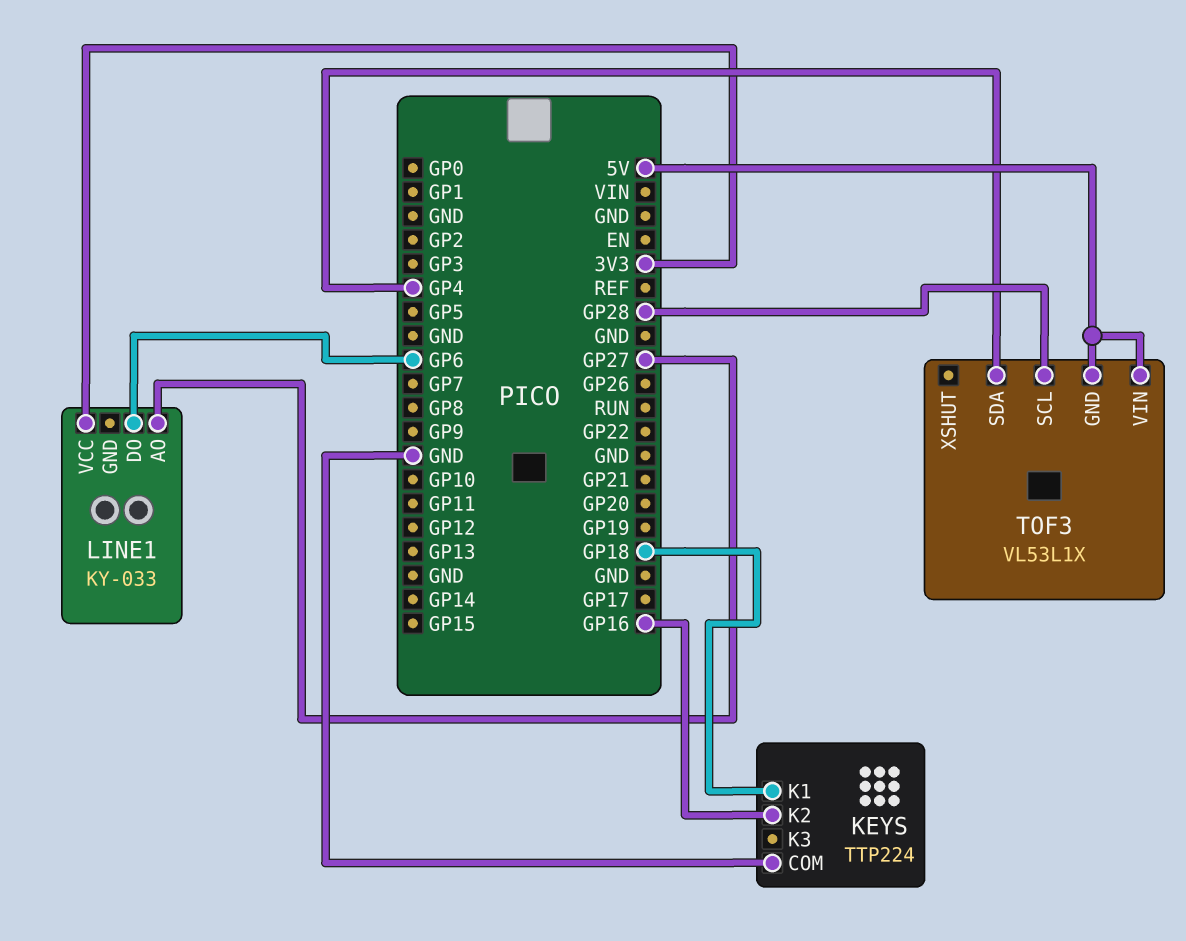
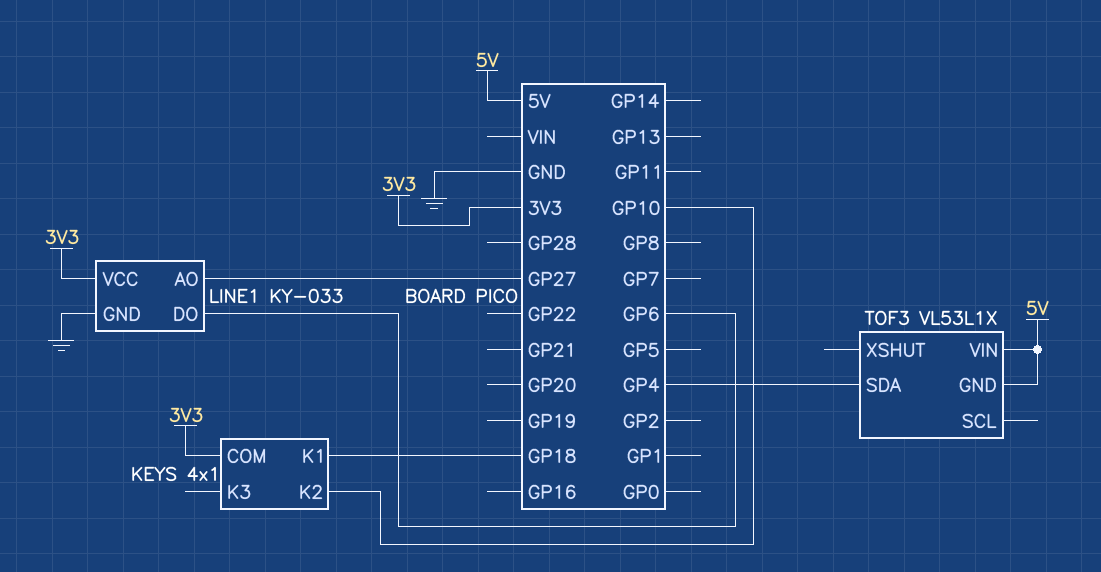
KEYS: TTP224 -> 4x1
KEYS pin COM: GND -> 3V3
KEYS pin K2: GP16 -> GP10
LINE1 pin GND: none -> GND
TOF3 pin SCL: GP28 -> none

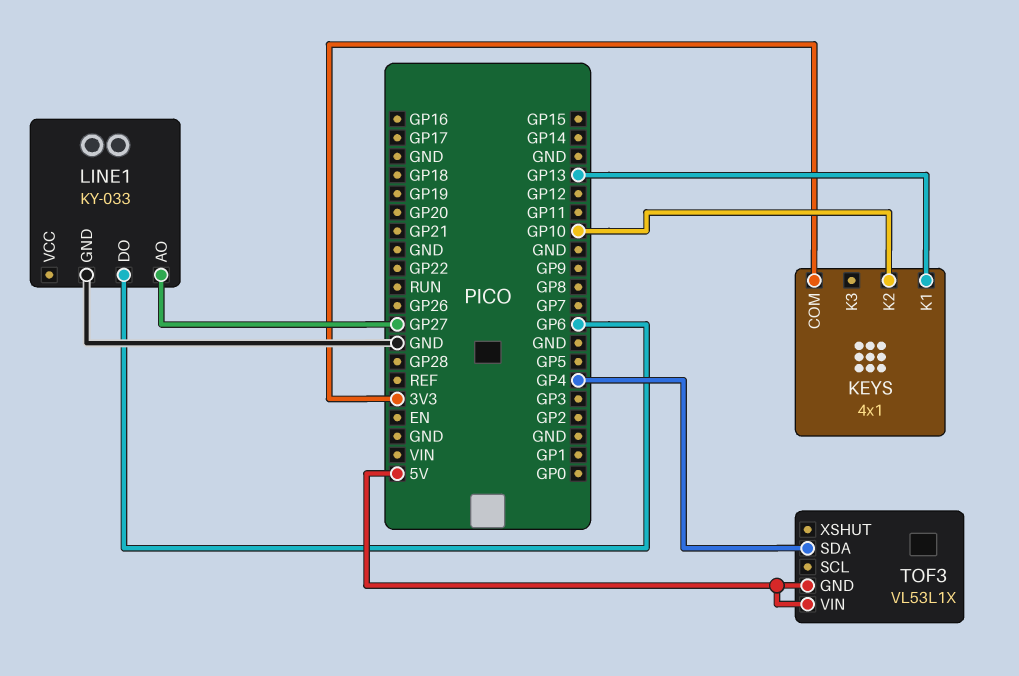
KEYS pin K1: GP18 -> GP13
LINE1 pin VCC: 3V3 -> none

